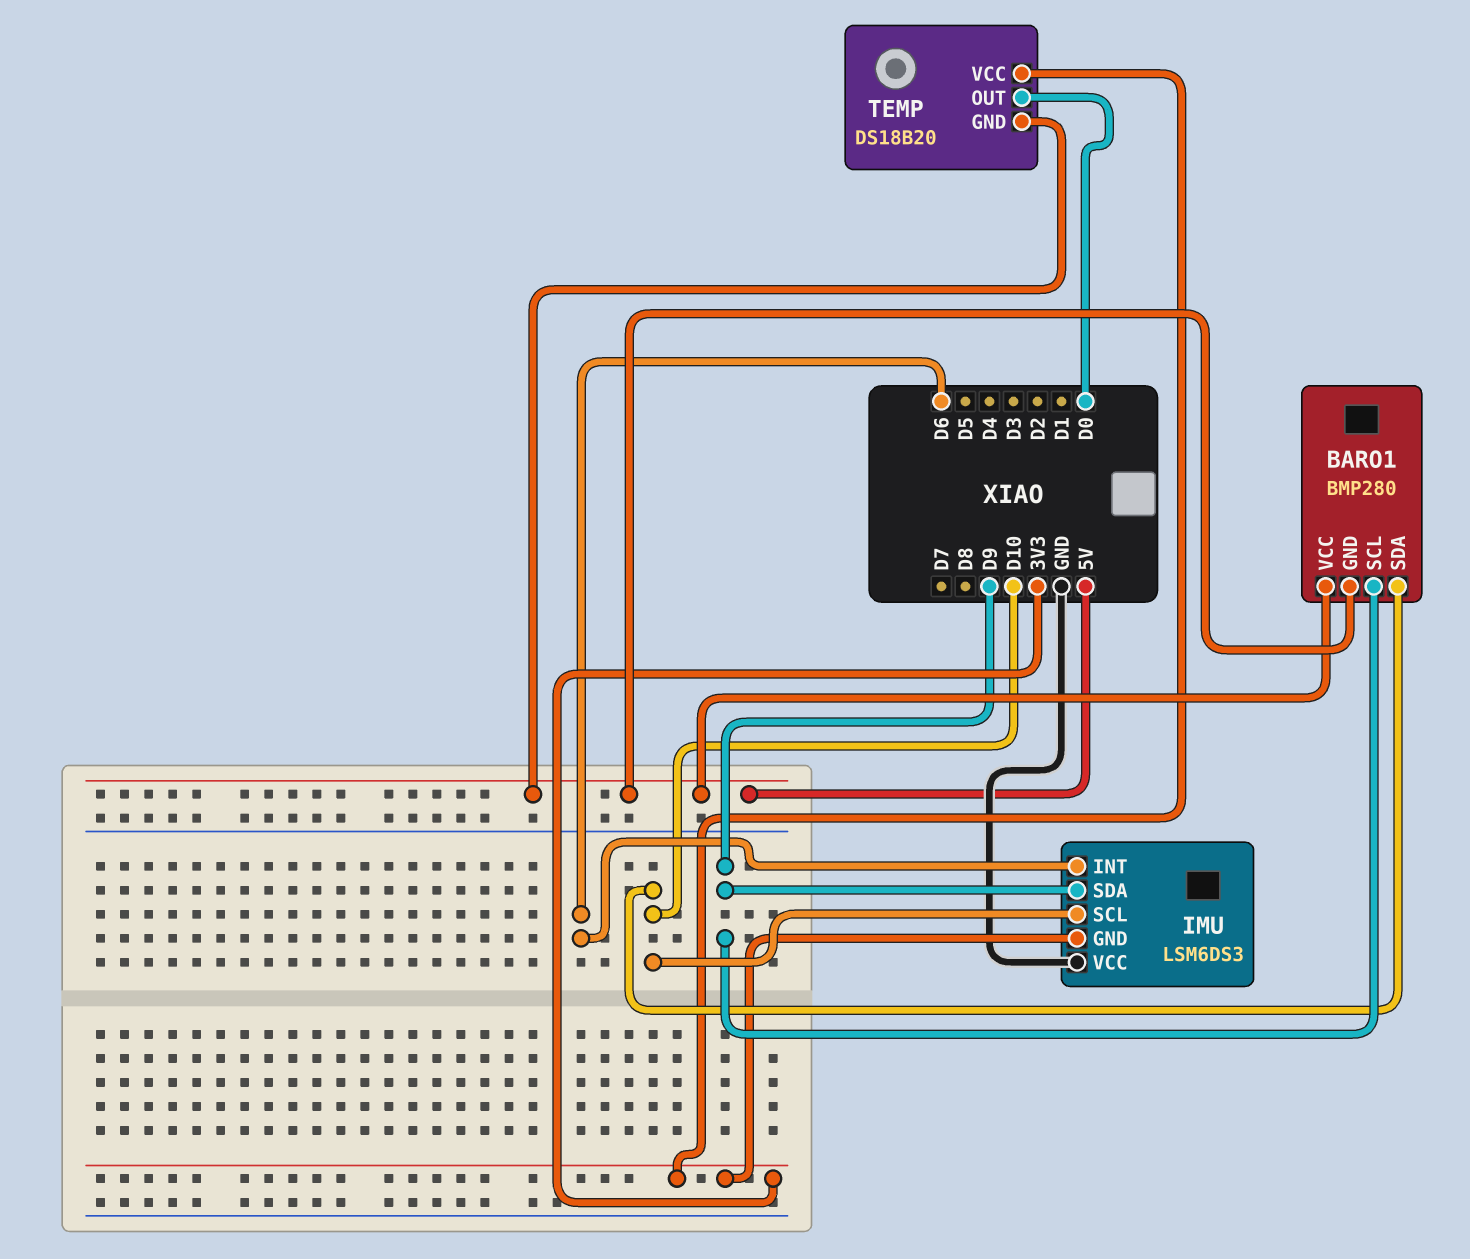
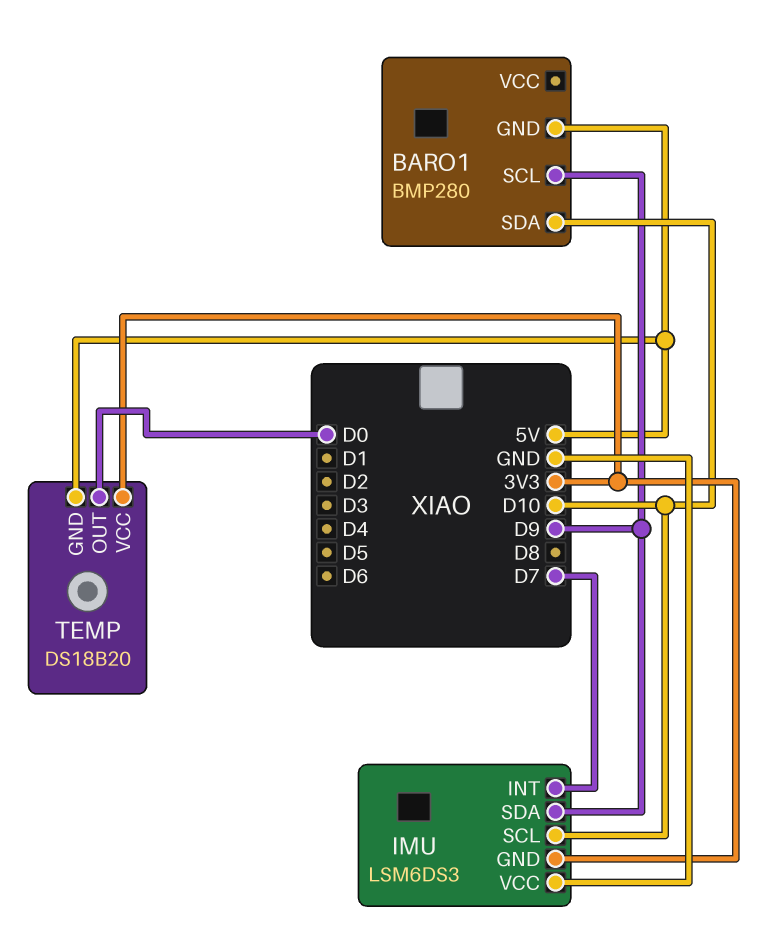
BARO1 pin VCC: 5V -> none
IMU pin INT: D6 -> D7

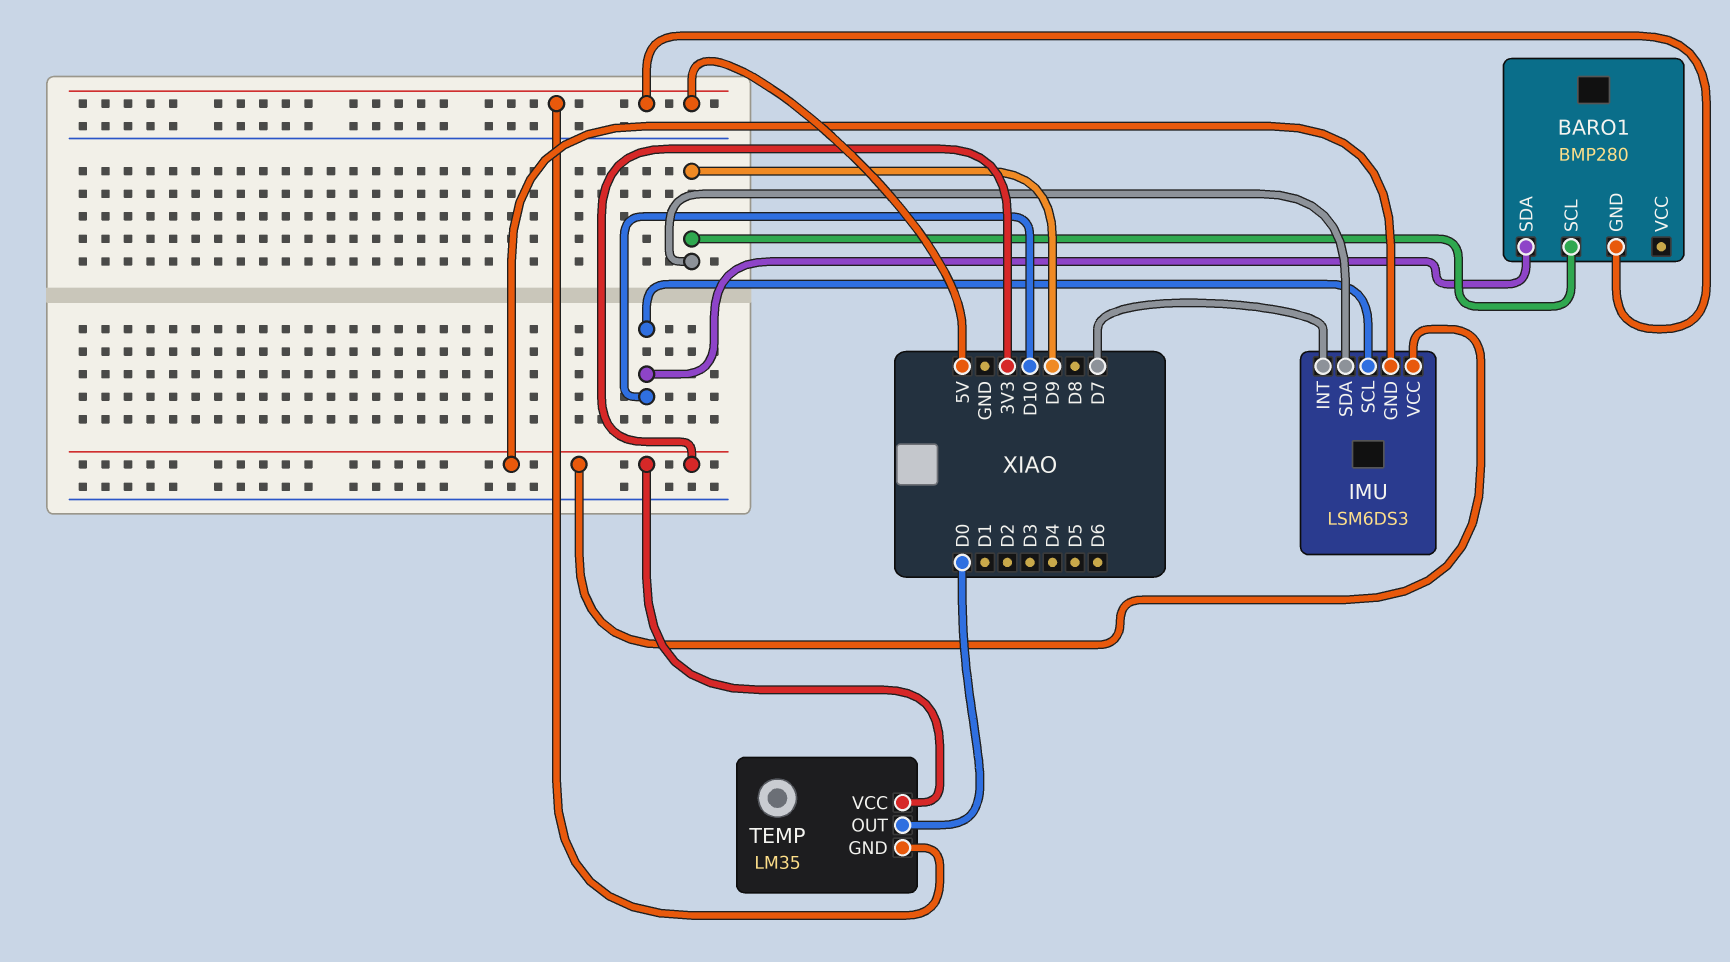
IMU pin VCC: GND -> 3V3
TEMP: DS18B20 -> LM35

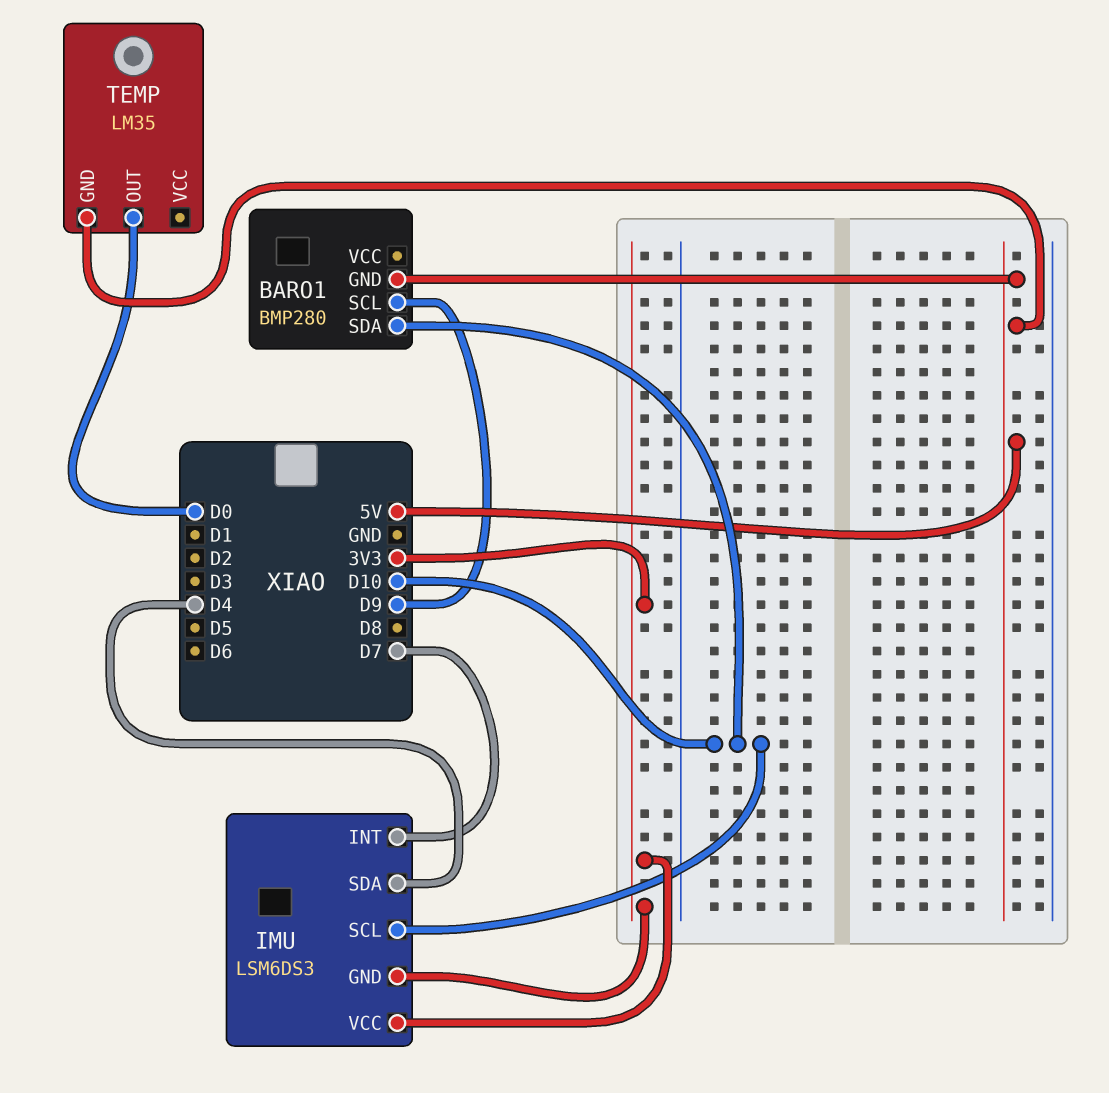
IMU pin SDA: D9 -> D4
TEMP pin VCC: 3V3 -> none

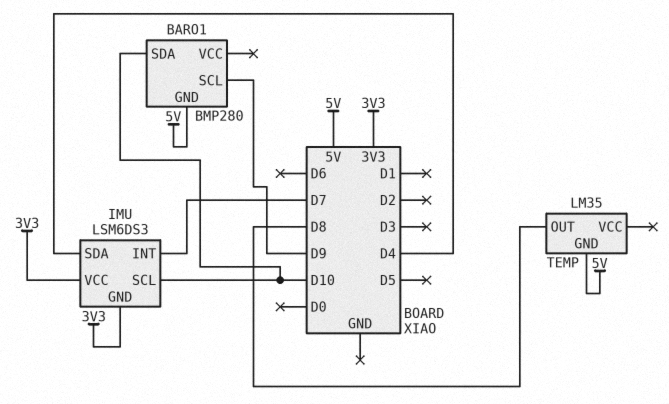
TEMP pin OUT: D0 -> D8

